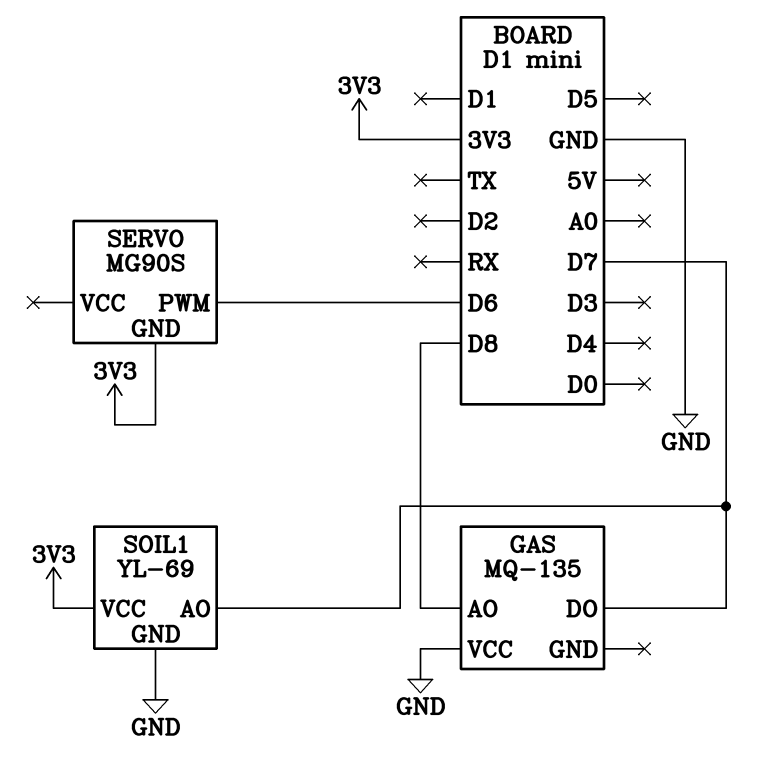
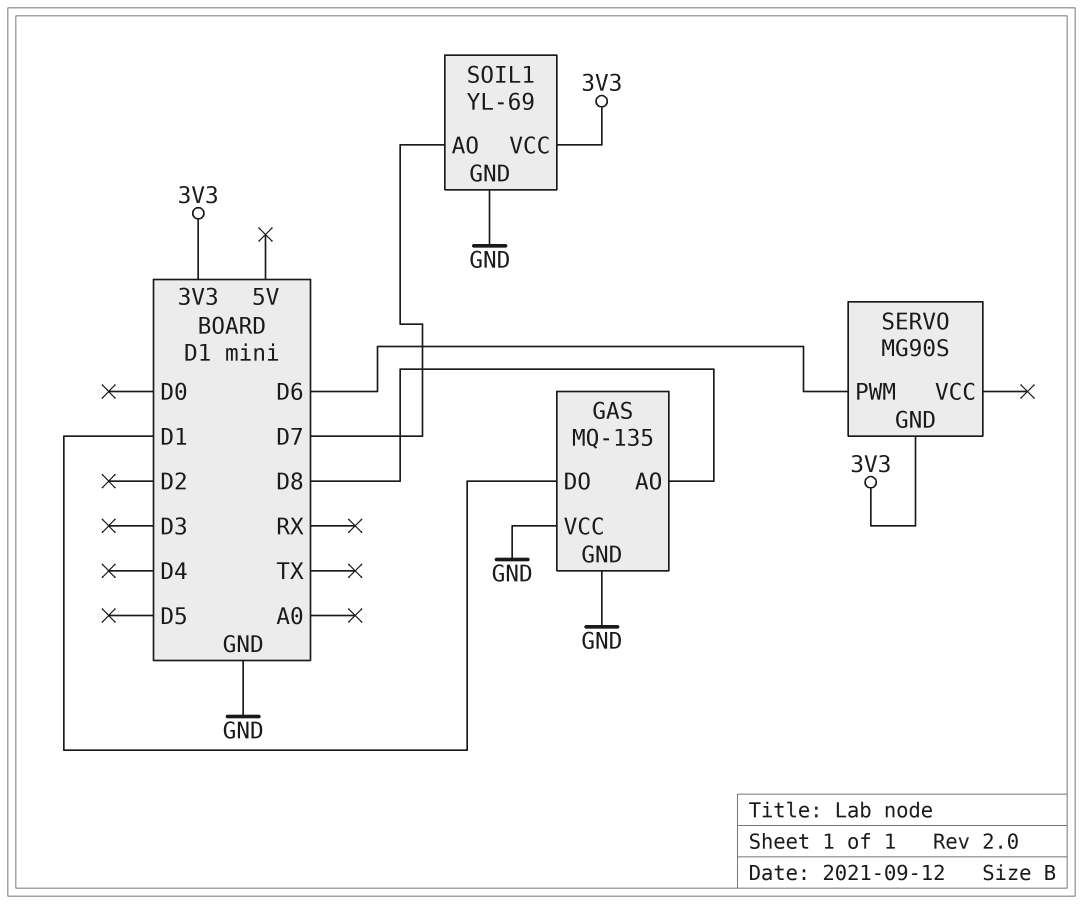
GAS pin DO: D7 -> D1
GAS pin GND: none -> GND

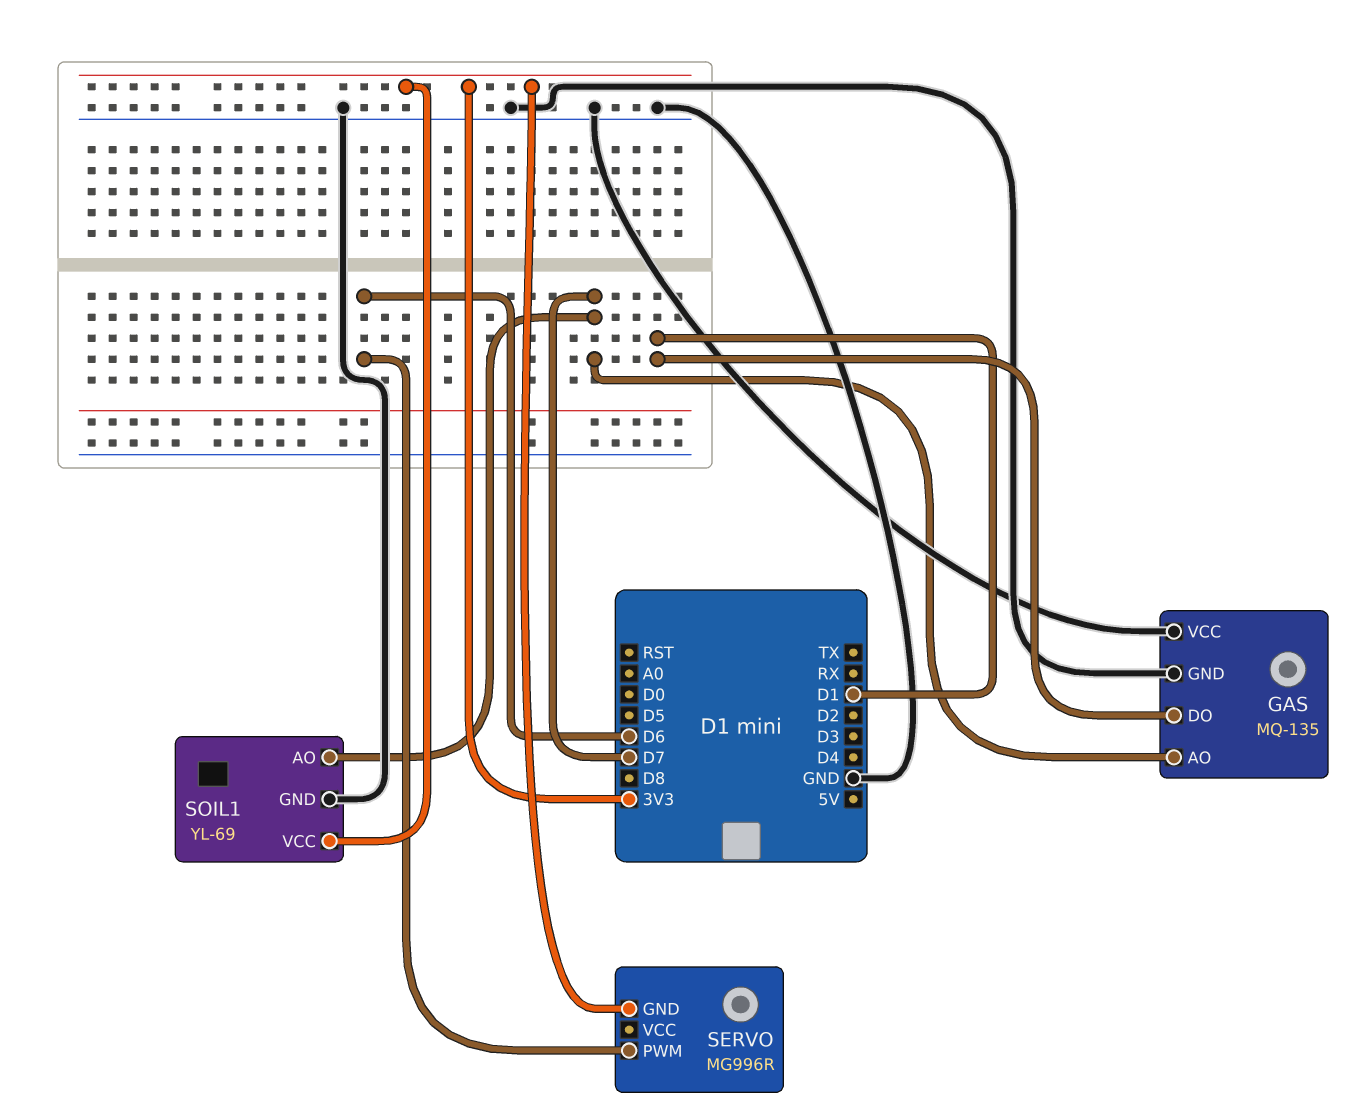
GAS pin AO: D8 -> D7
SERVO: MG90S -> MG996R

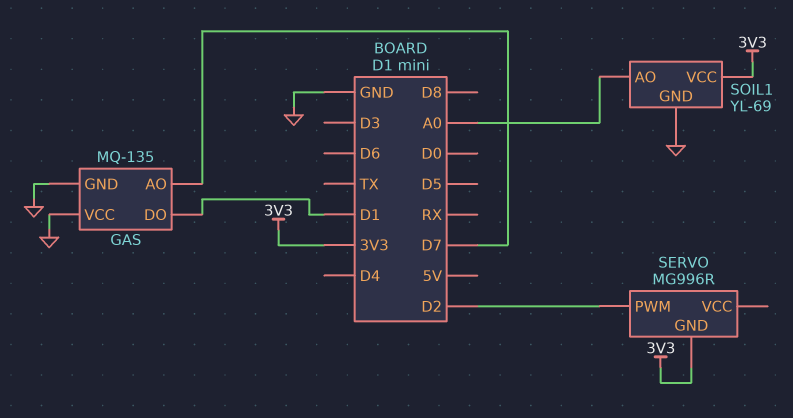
SERVO pin PWM: D6 -> D2
SOIL1 pin AO: D7 -> A0

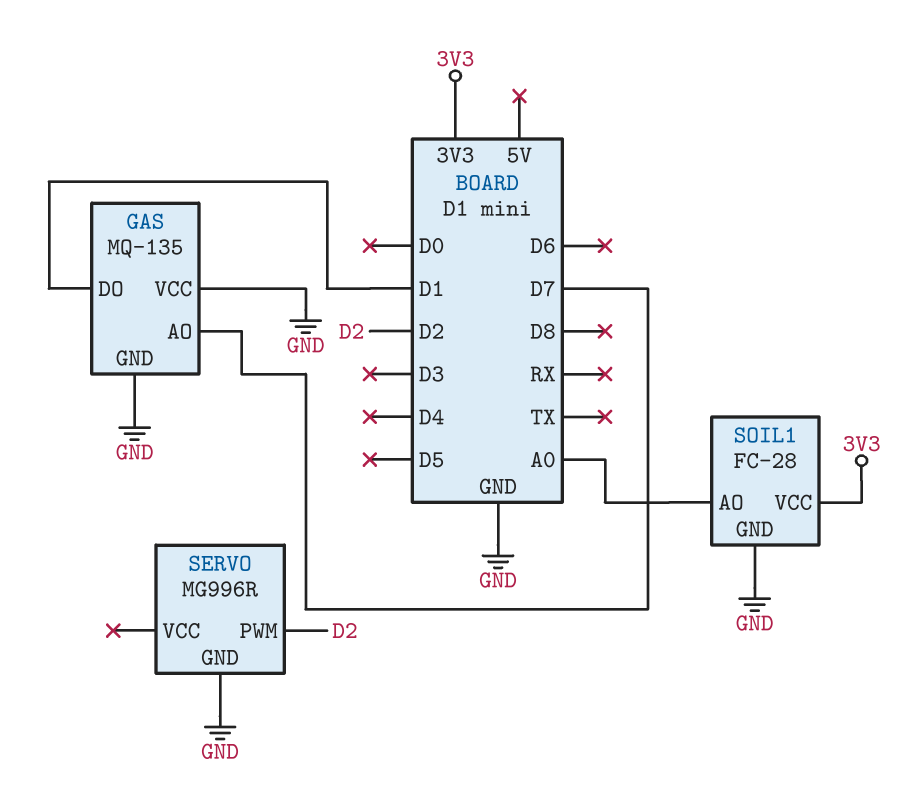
SERVO pin GND: 3V3 -> GND
SOIL1: YL-69 -> FC-28

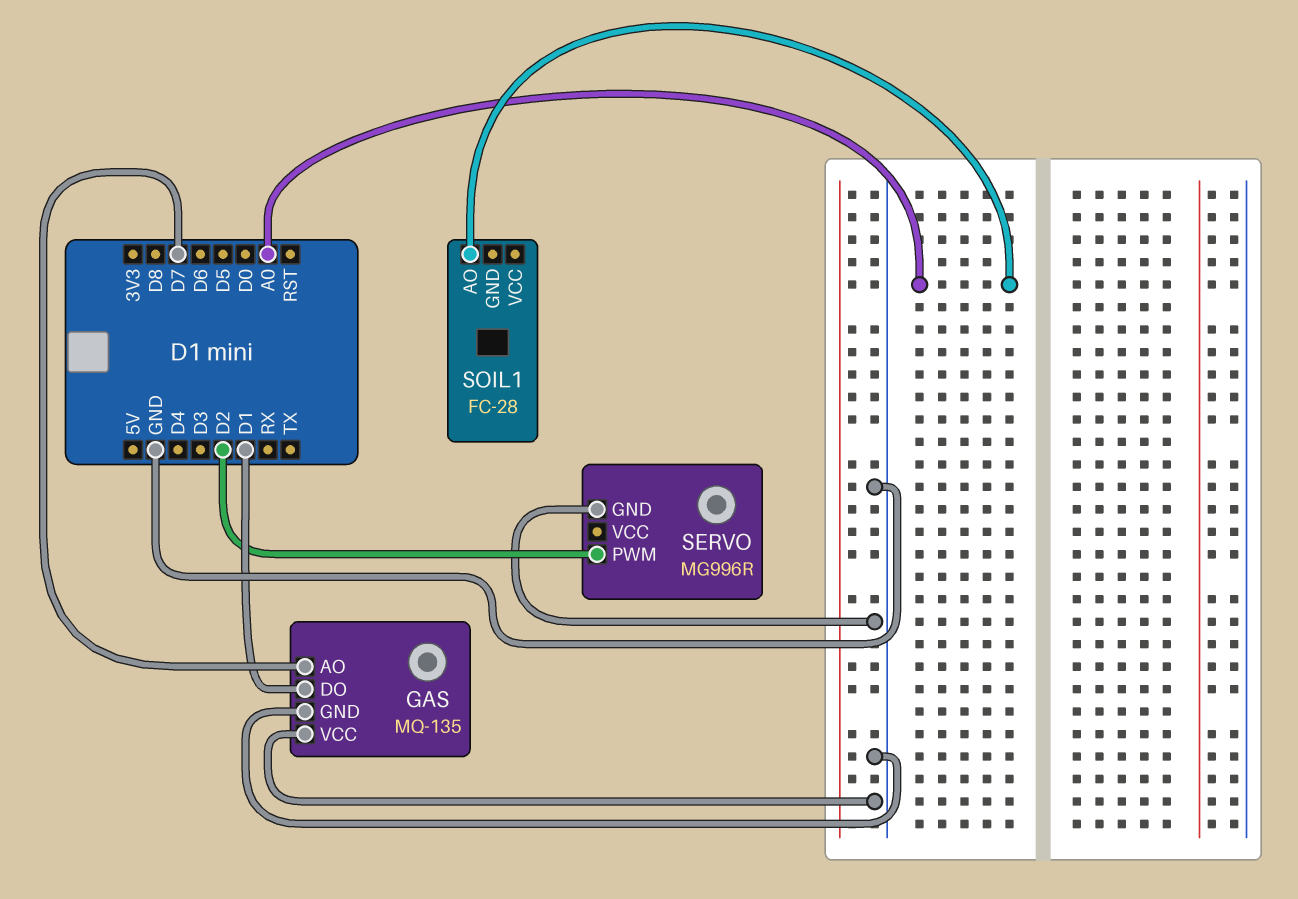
SOIL1 pin GND: GND -> none
SOIL1 pin VCC: 3V3 -> none

